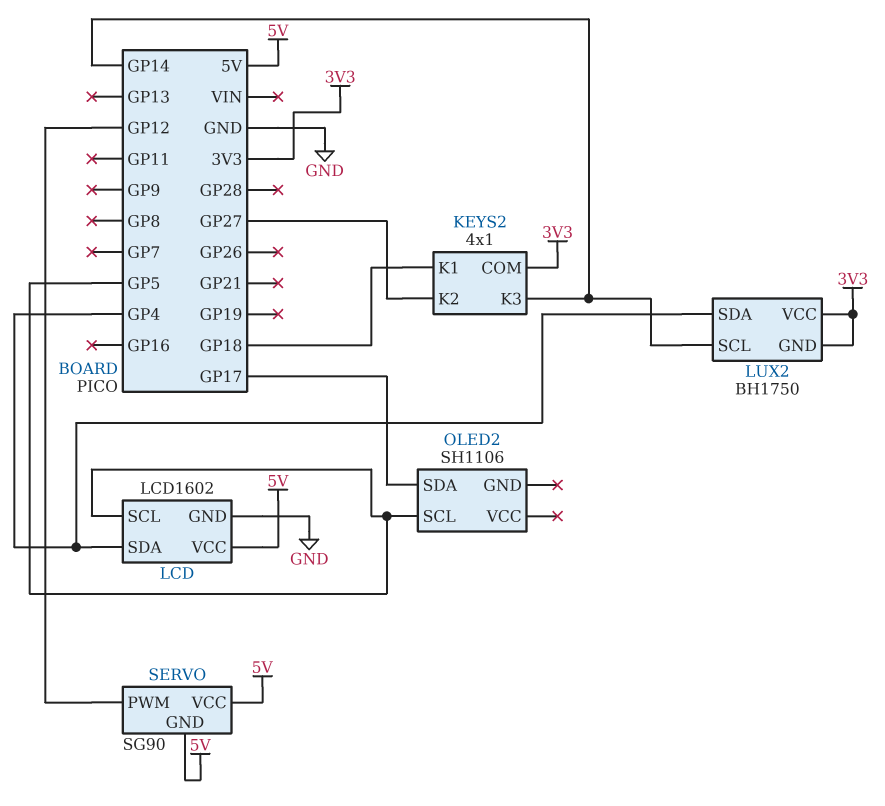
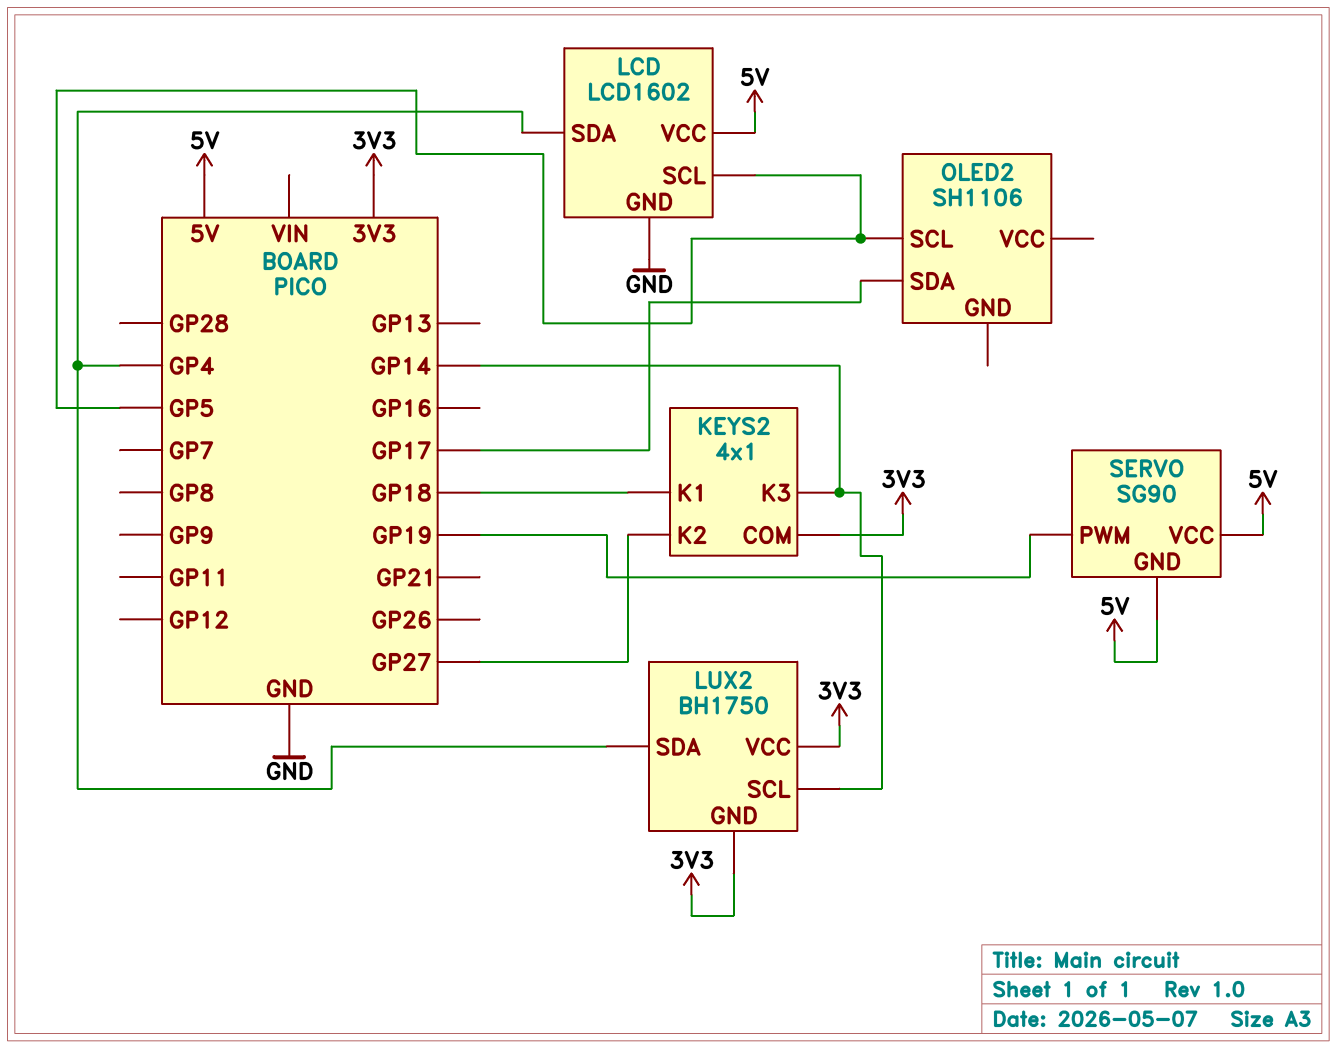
SERVO pin PWM: GP12 -> GP19

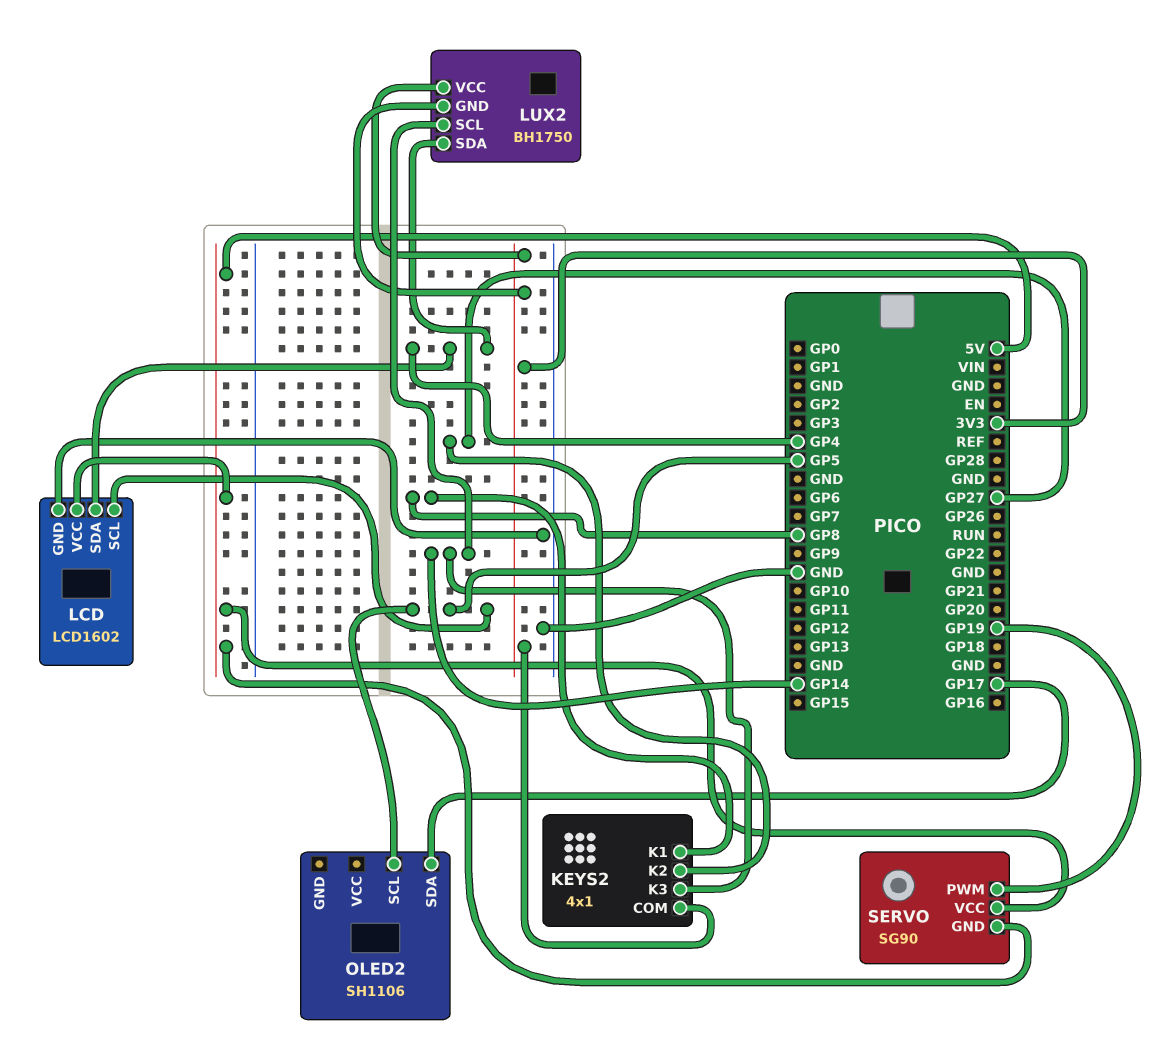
KEYS2 pin K1: GP18 -> GP8

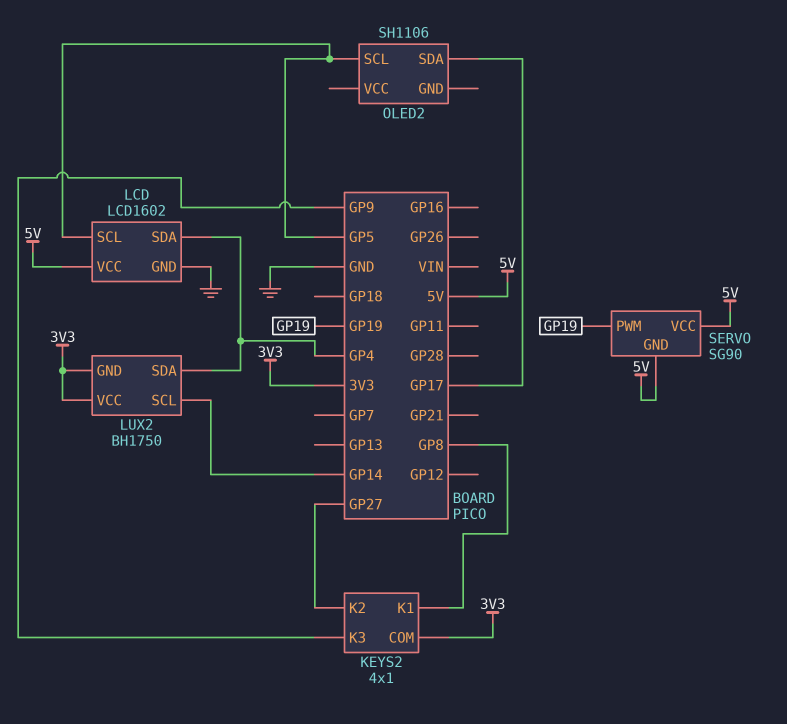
KEYS2 pin K3: GP14 -> GP9

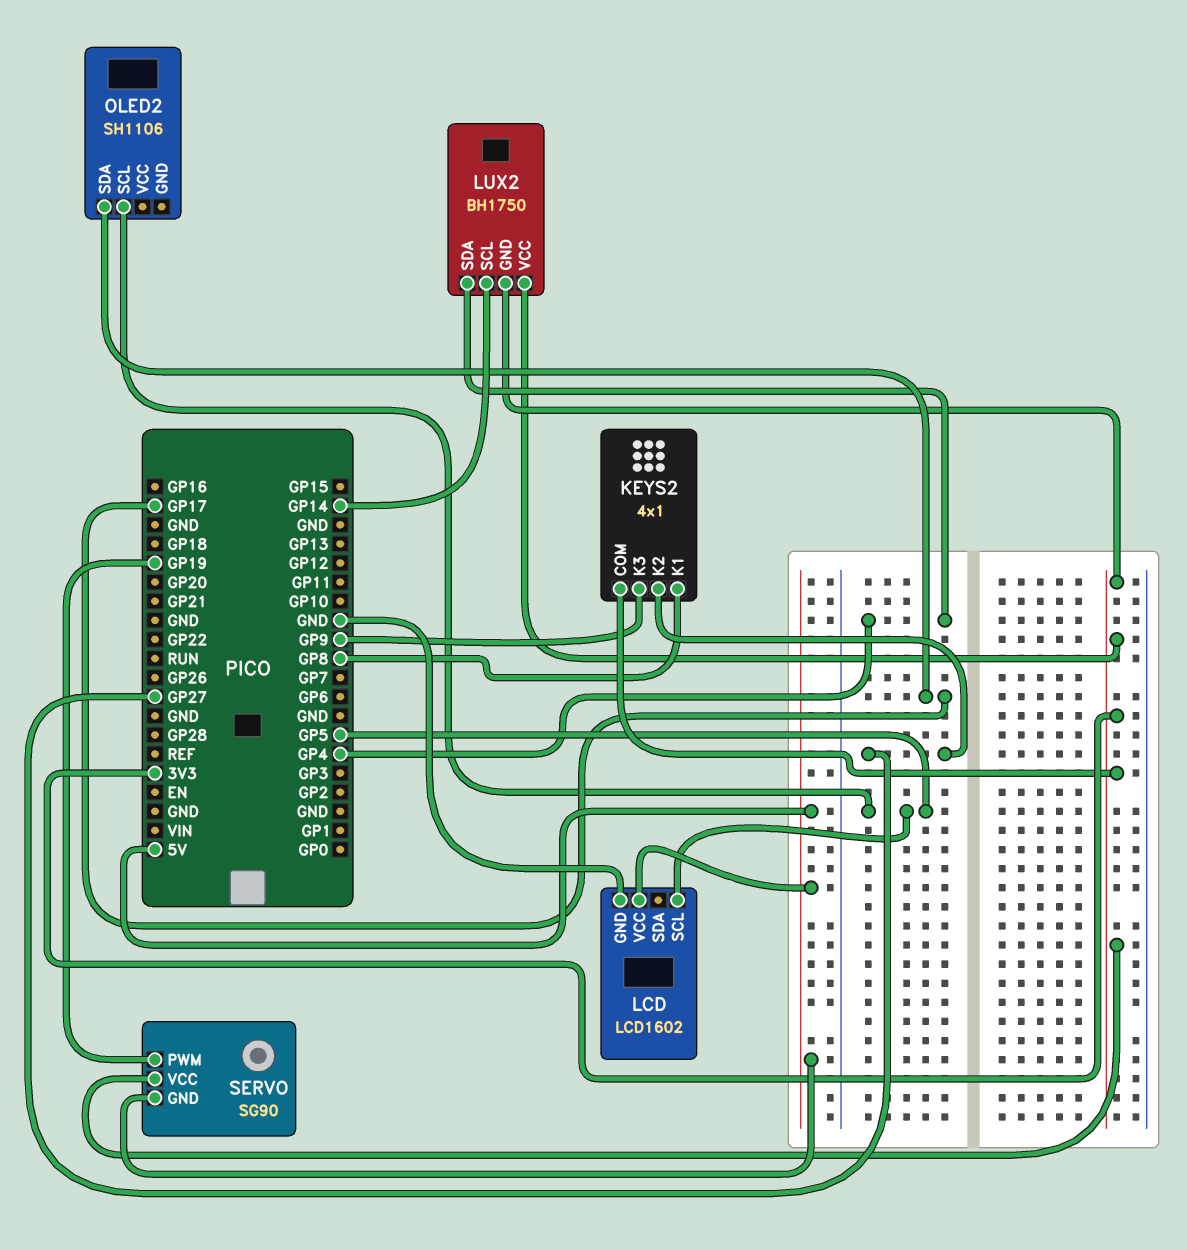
LCD pin SDA: GP4 -> none
SERVO pin VCC: 5V -> 3V3

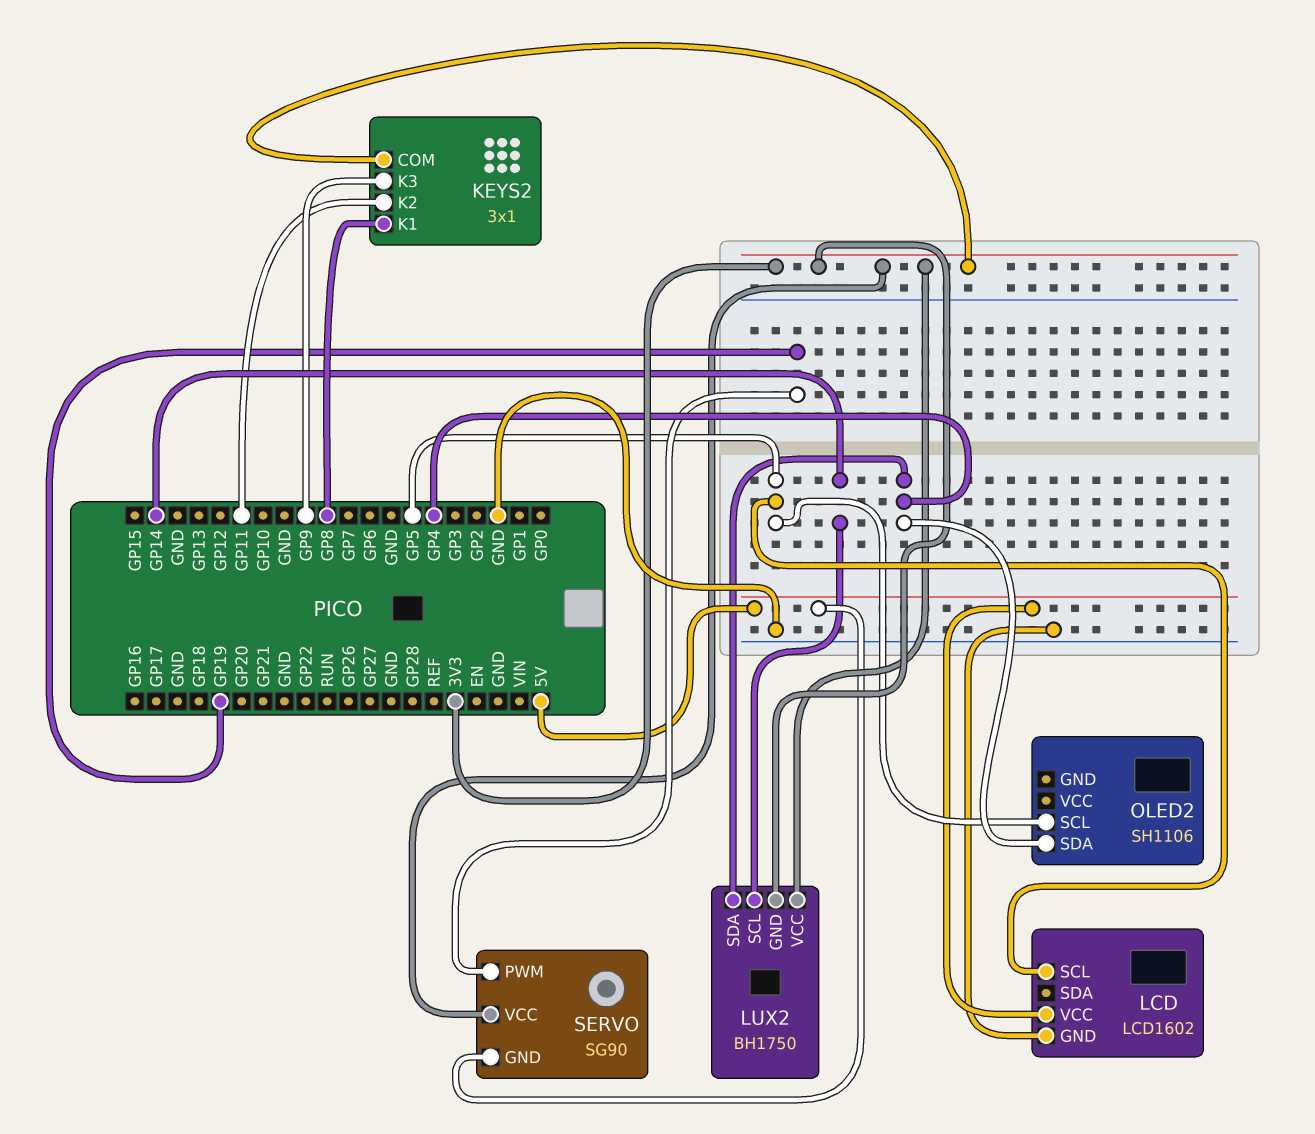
KEYS2: 4x1 -> 3x1
KEYS2 pin K2: GP27 -> GP11
OLED2 pin SDA: GP17 -> GP4

